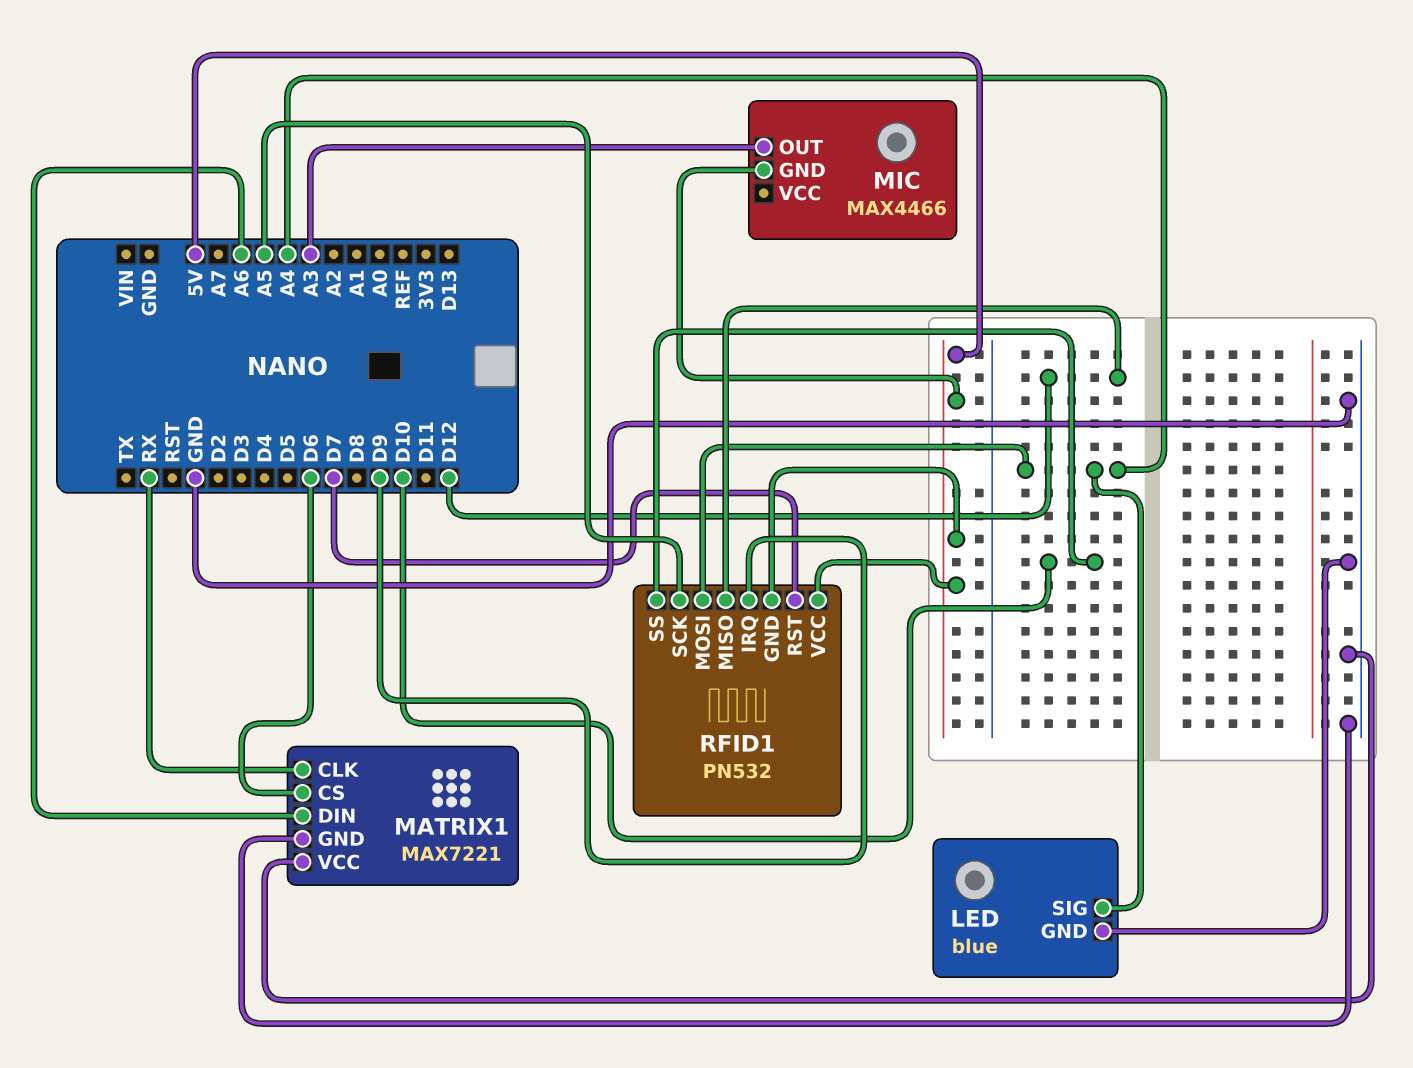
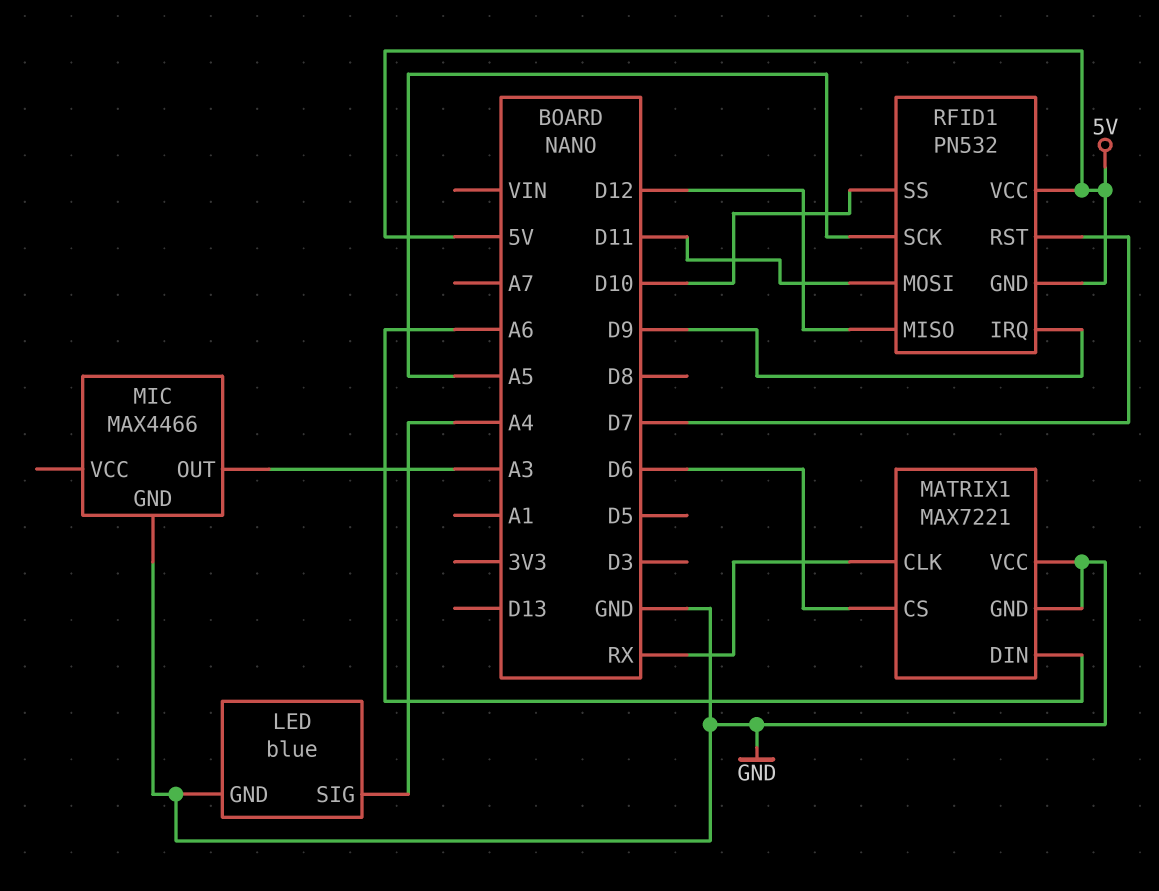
MIC pin GND: 5V -> GND
RFID1 pin MOSI: A4 -> D11

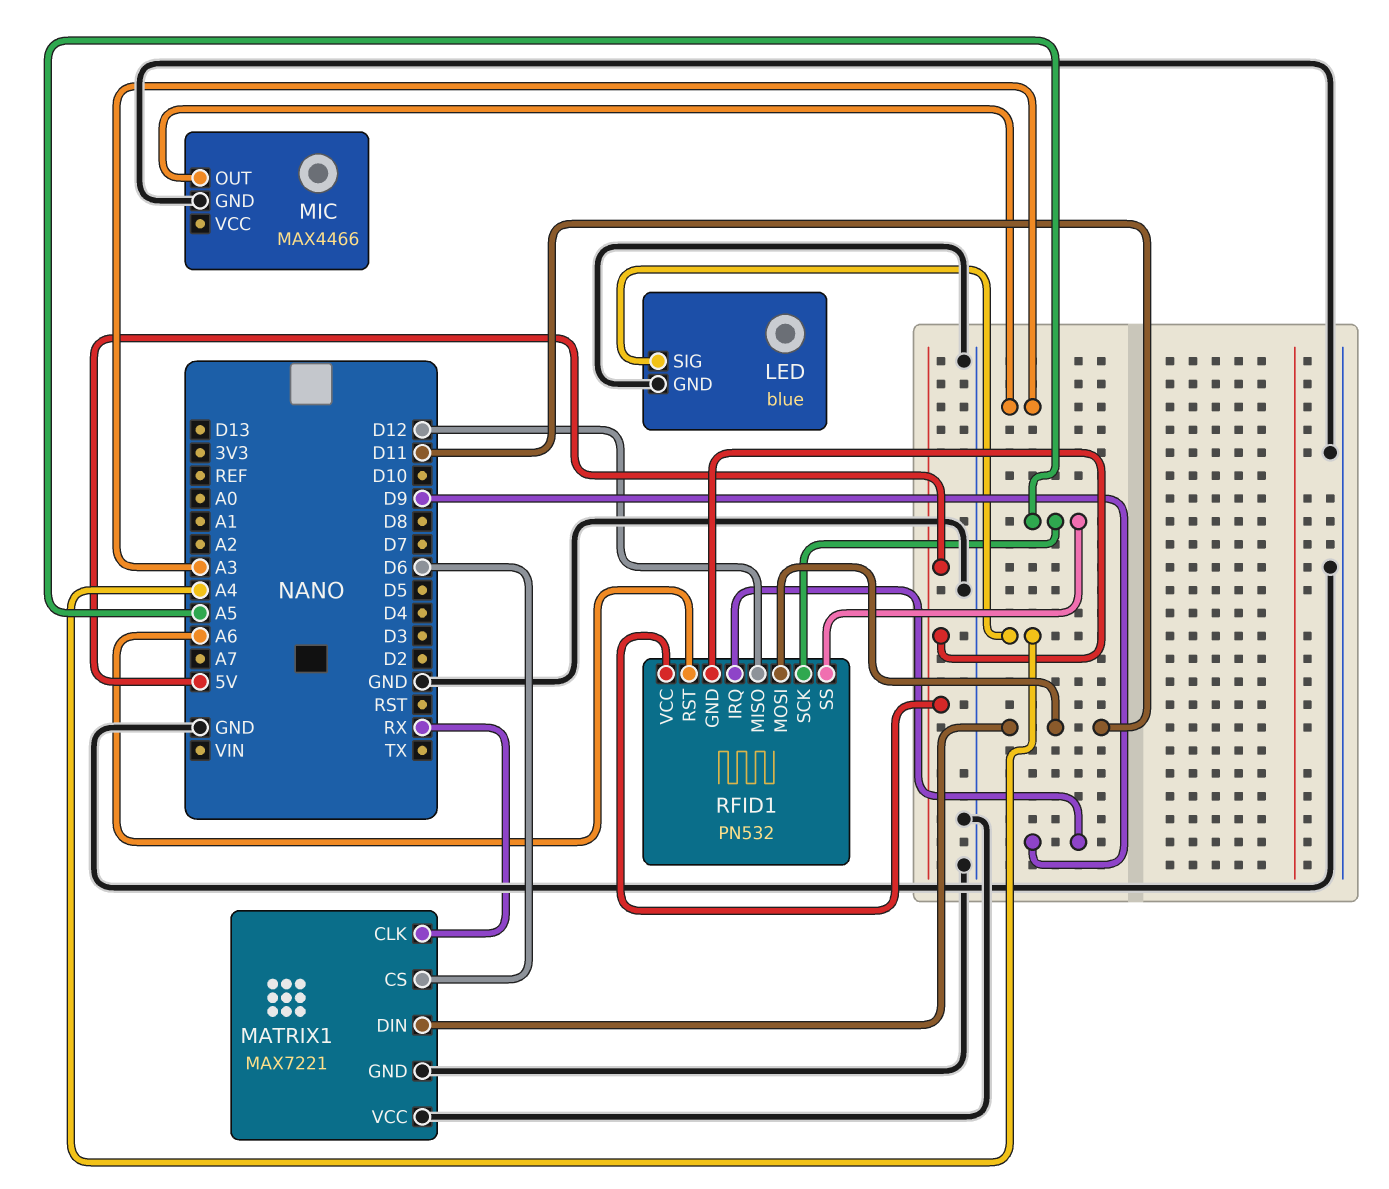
MATRIX1 pin DIN: A6 -> D11
RFID1 pin RST: D7 -> A6
RFID1 pin SS: D10 -> A5

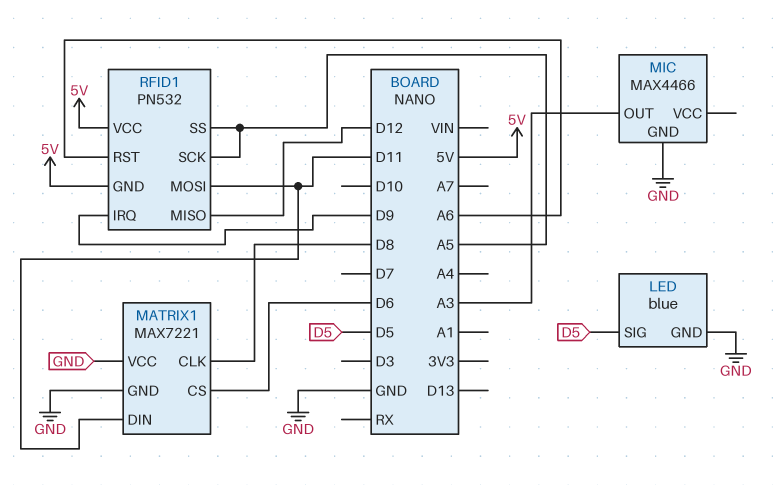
LED pin SIG: A4 -> D5
MATRIX1 pin CLK: RX -> D8

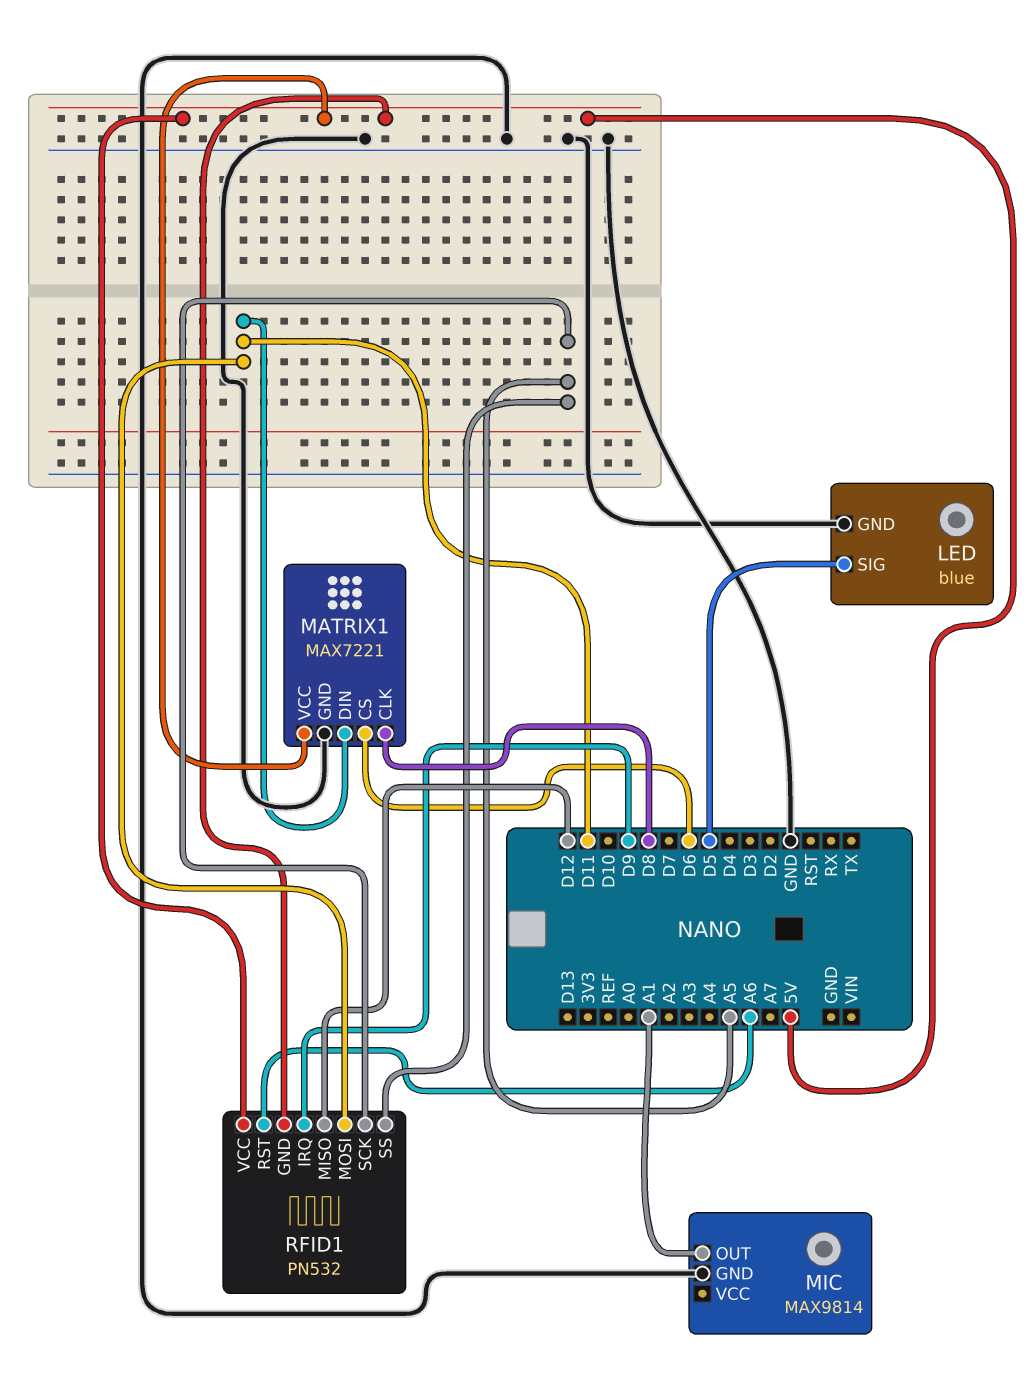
MATRIX1 pin VCC: GND -> 5V
MIC: MAX4466 -> MAX9814
MIC pin OUT: A3 -> A1

